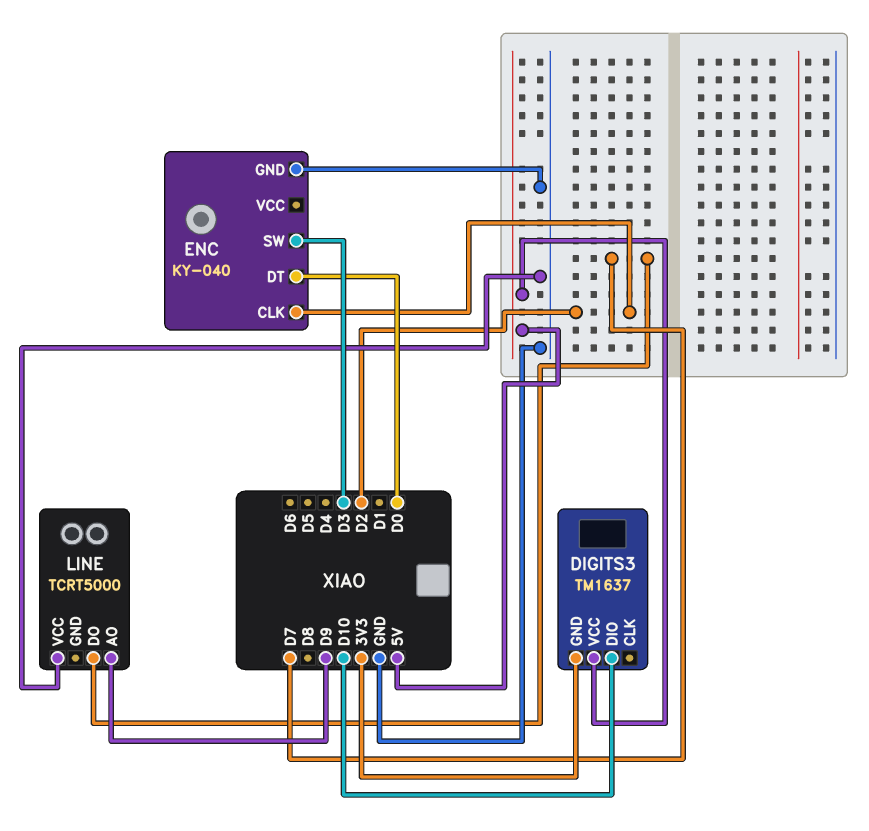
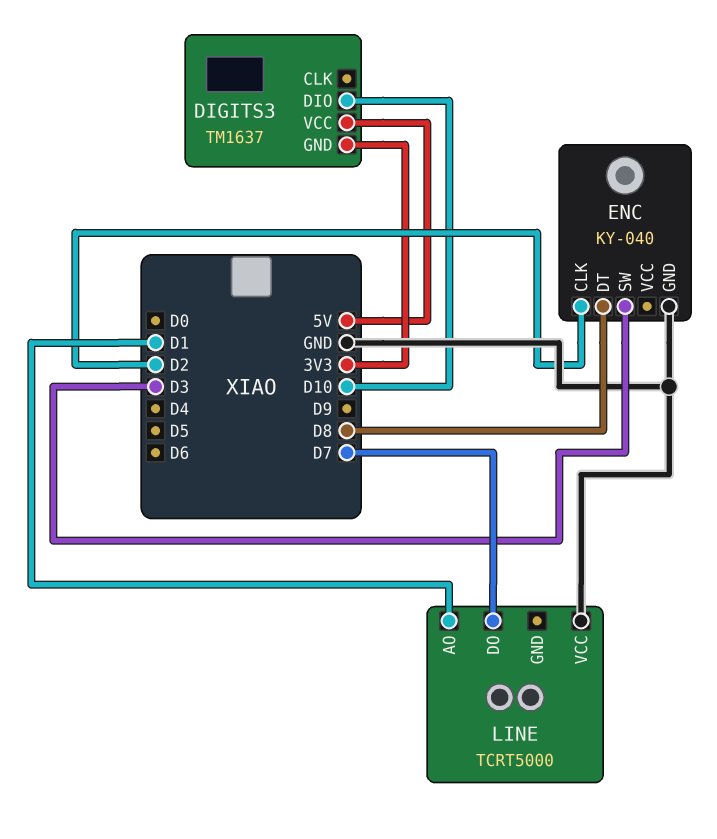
ENC pin DT: D0 -> D8
LINE pin AO: D9 -> D1

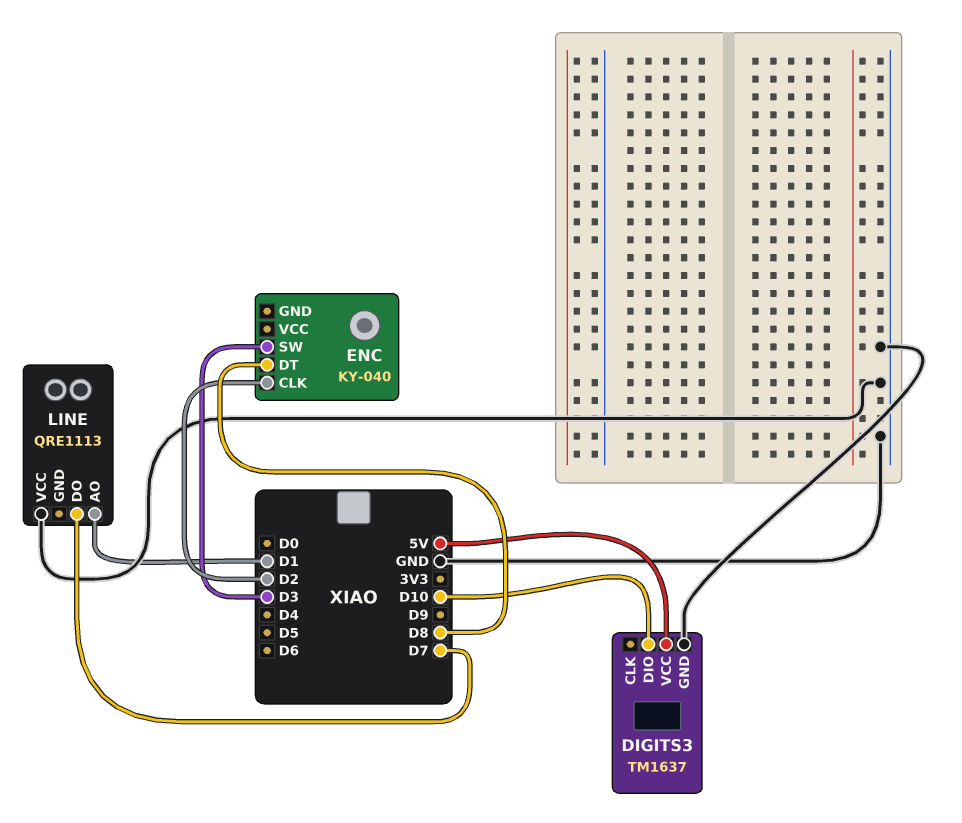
DIGITS3 pin GND: 3V3 -> GND
ENC pin GND: GND -> none
LINE: TCRT5000 -> QRE1113

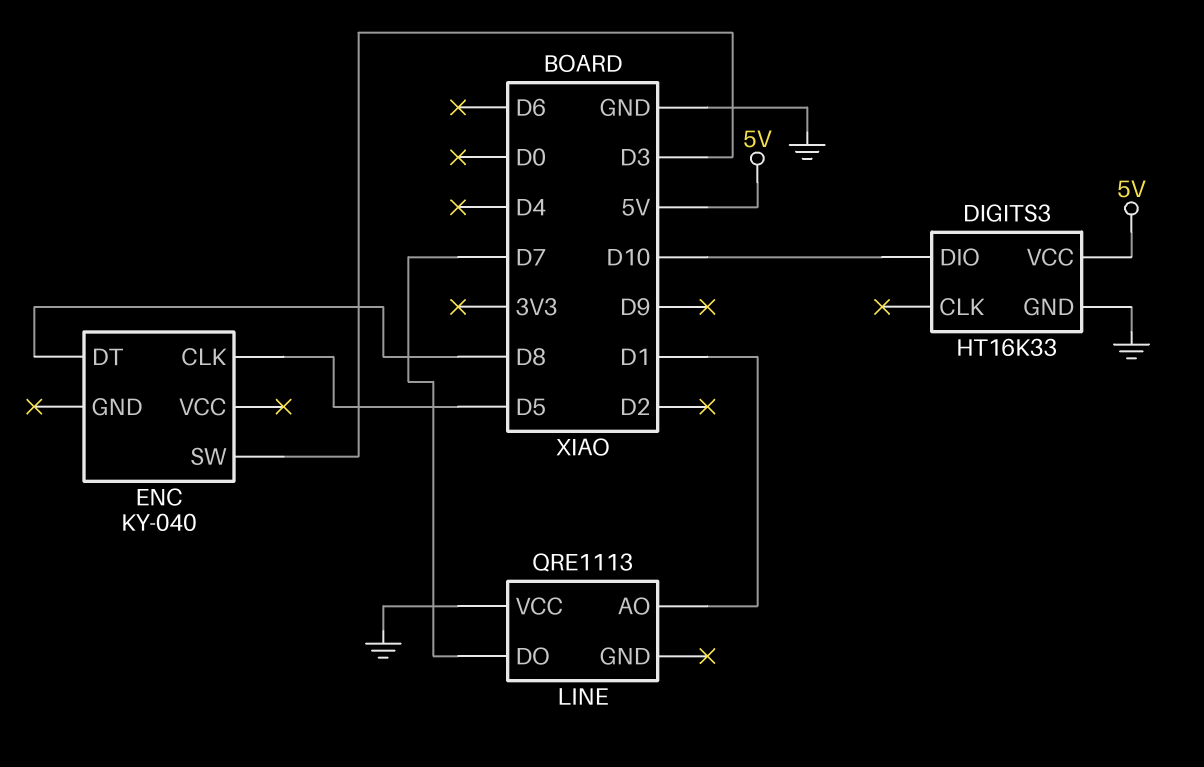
DIGITS3: TM1637 -> HT16K33
ENC pin CLK: D2 -> D5

